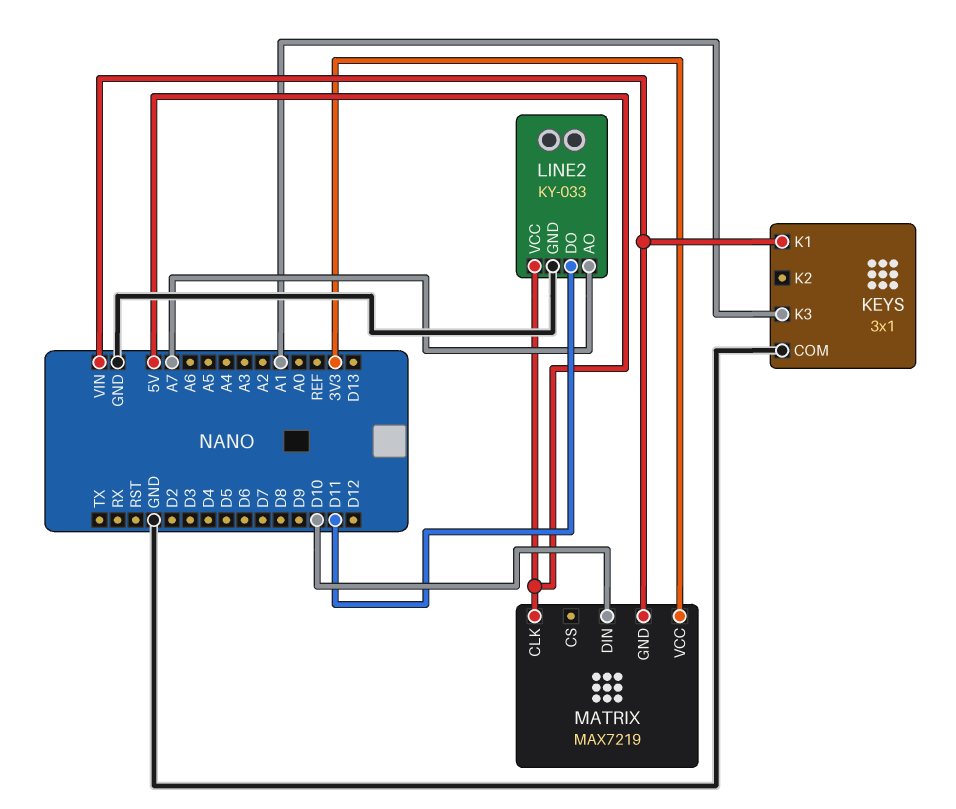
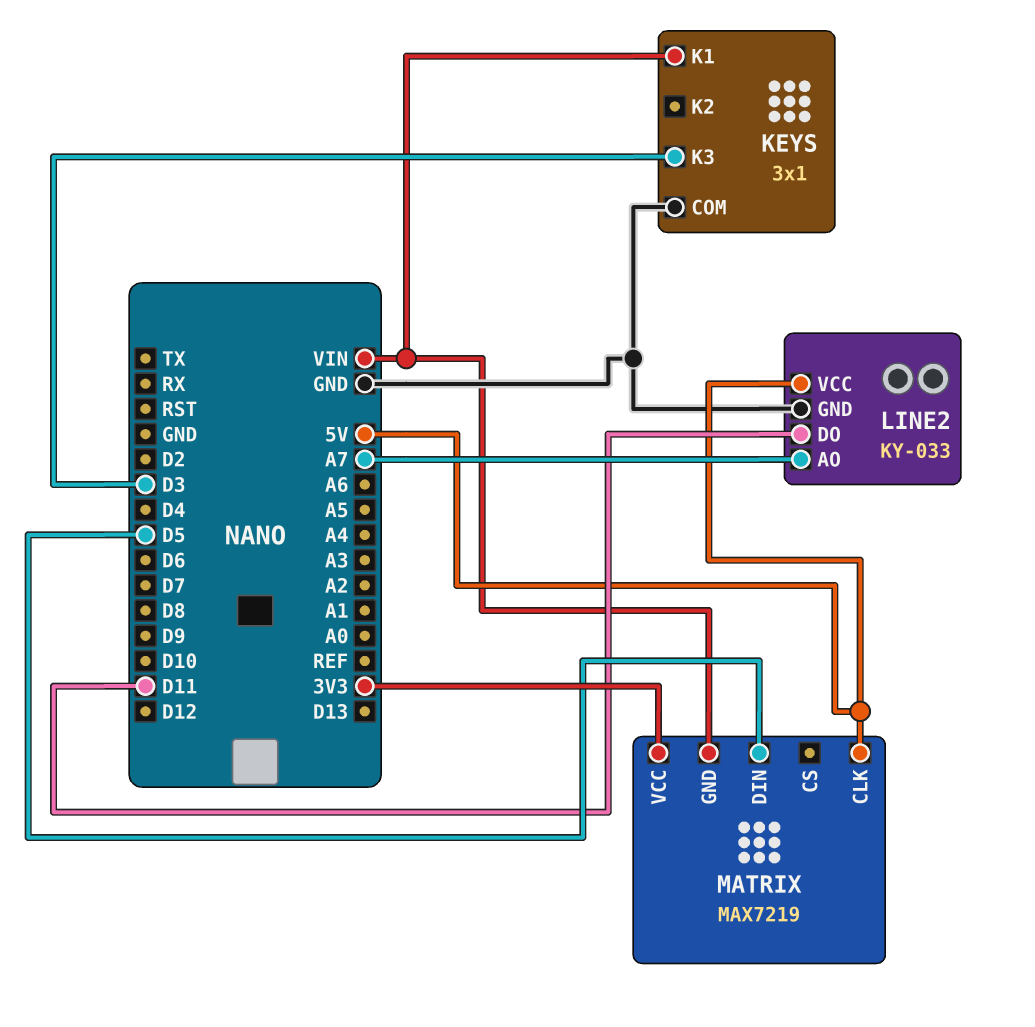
KEYS pin K3: A1 -> D3
MATRIX pin DIN: D10 -> D5

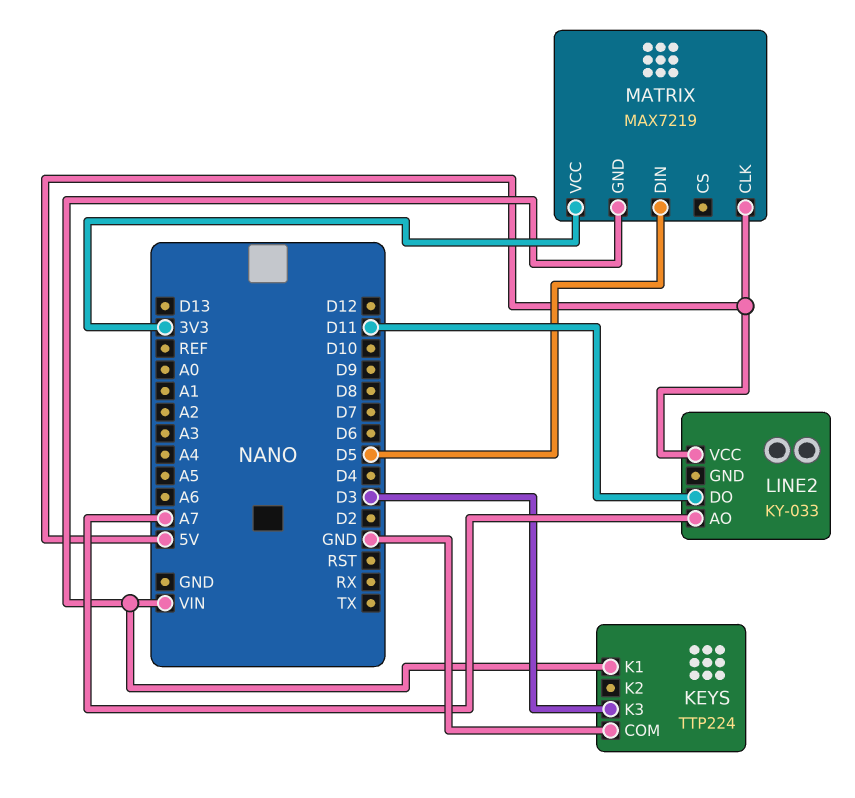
KEYS: 3x1 -> TTP224
LINE2 pin GND: GND -> none

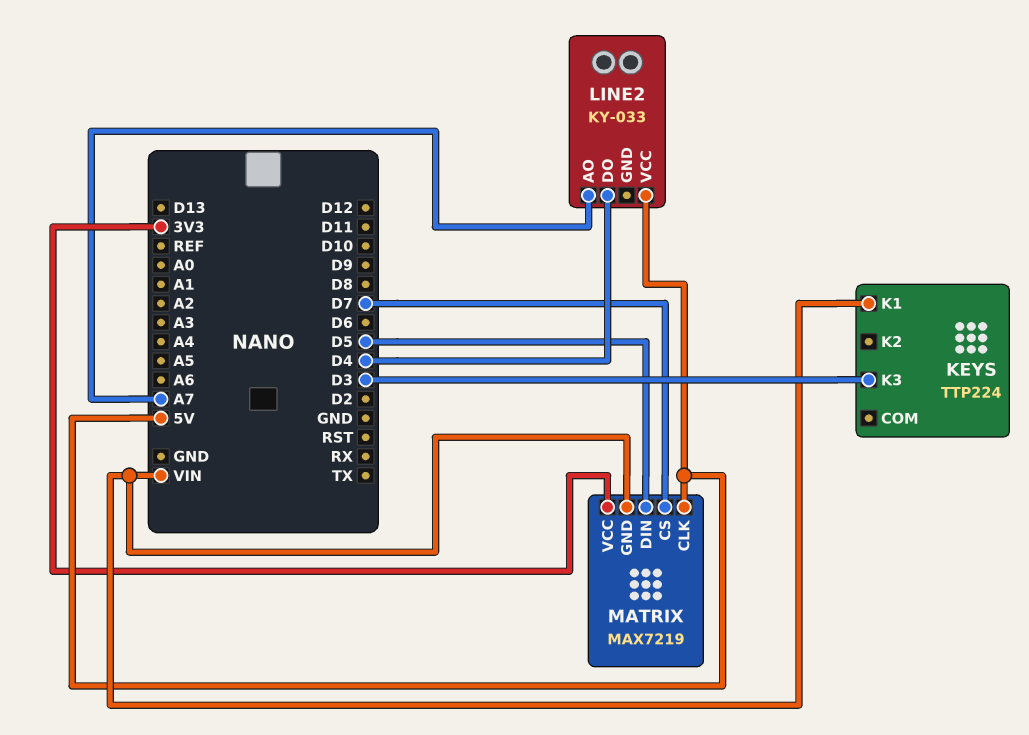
KEYS pin COM: GND -> none
LINE2 pin DO: D11 -> D4
MATRIX pin CS: none -> D7

